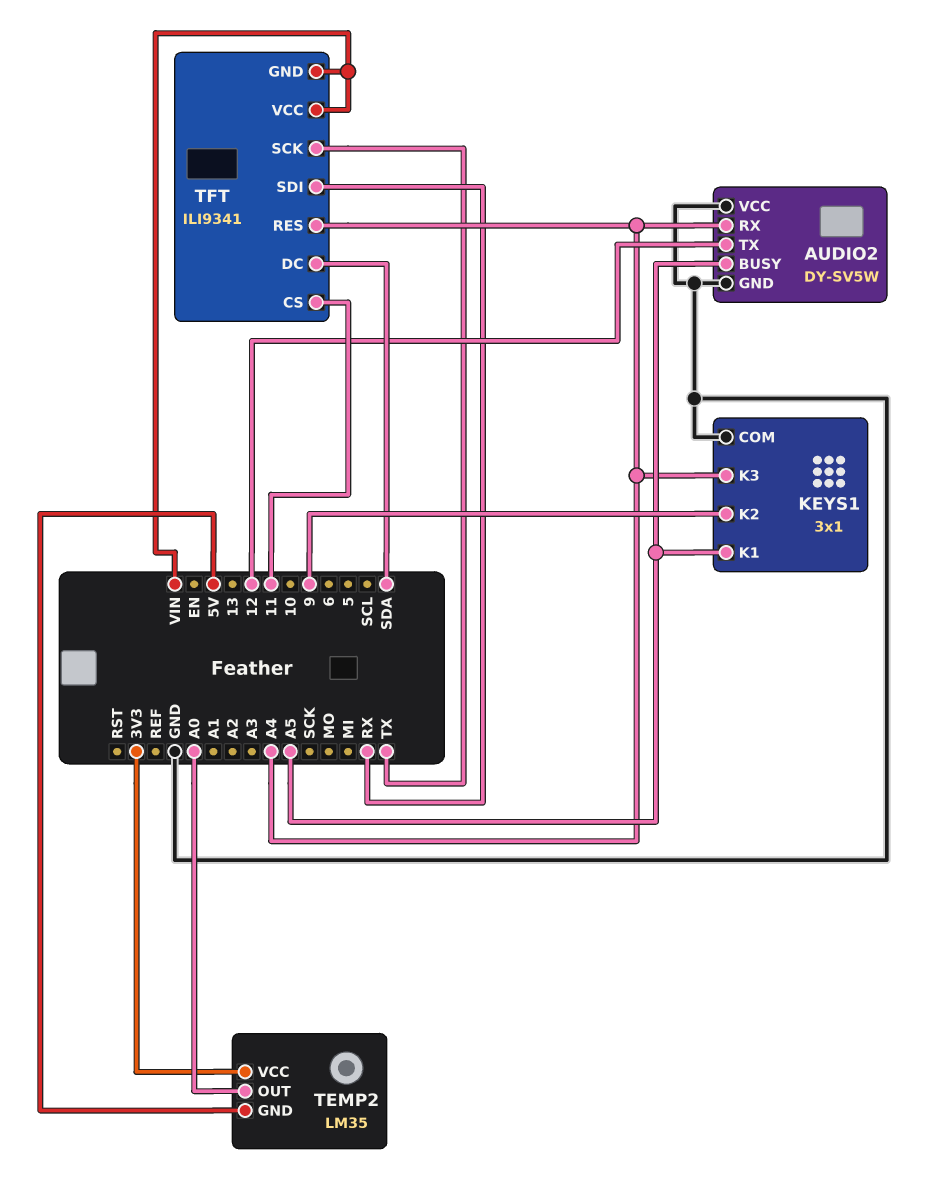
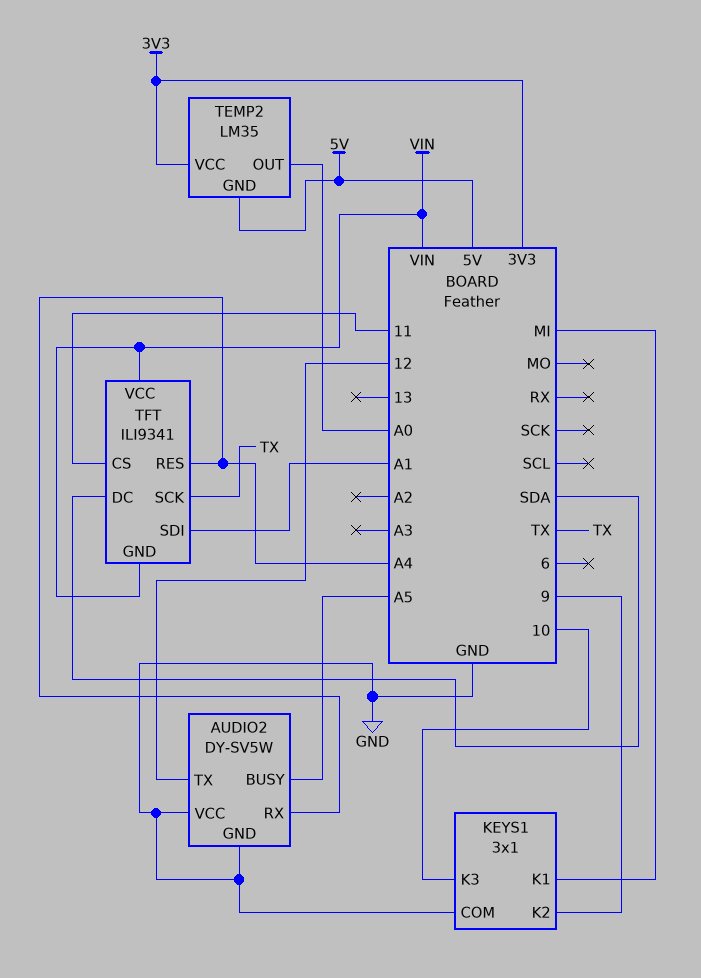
KEYS1 pin K1: A5 -> MI
KEYS1 pin K3: A4 -> 10
TFT pin SDI: RX -> A1

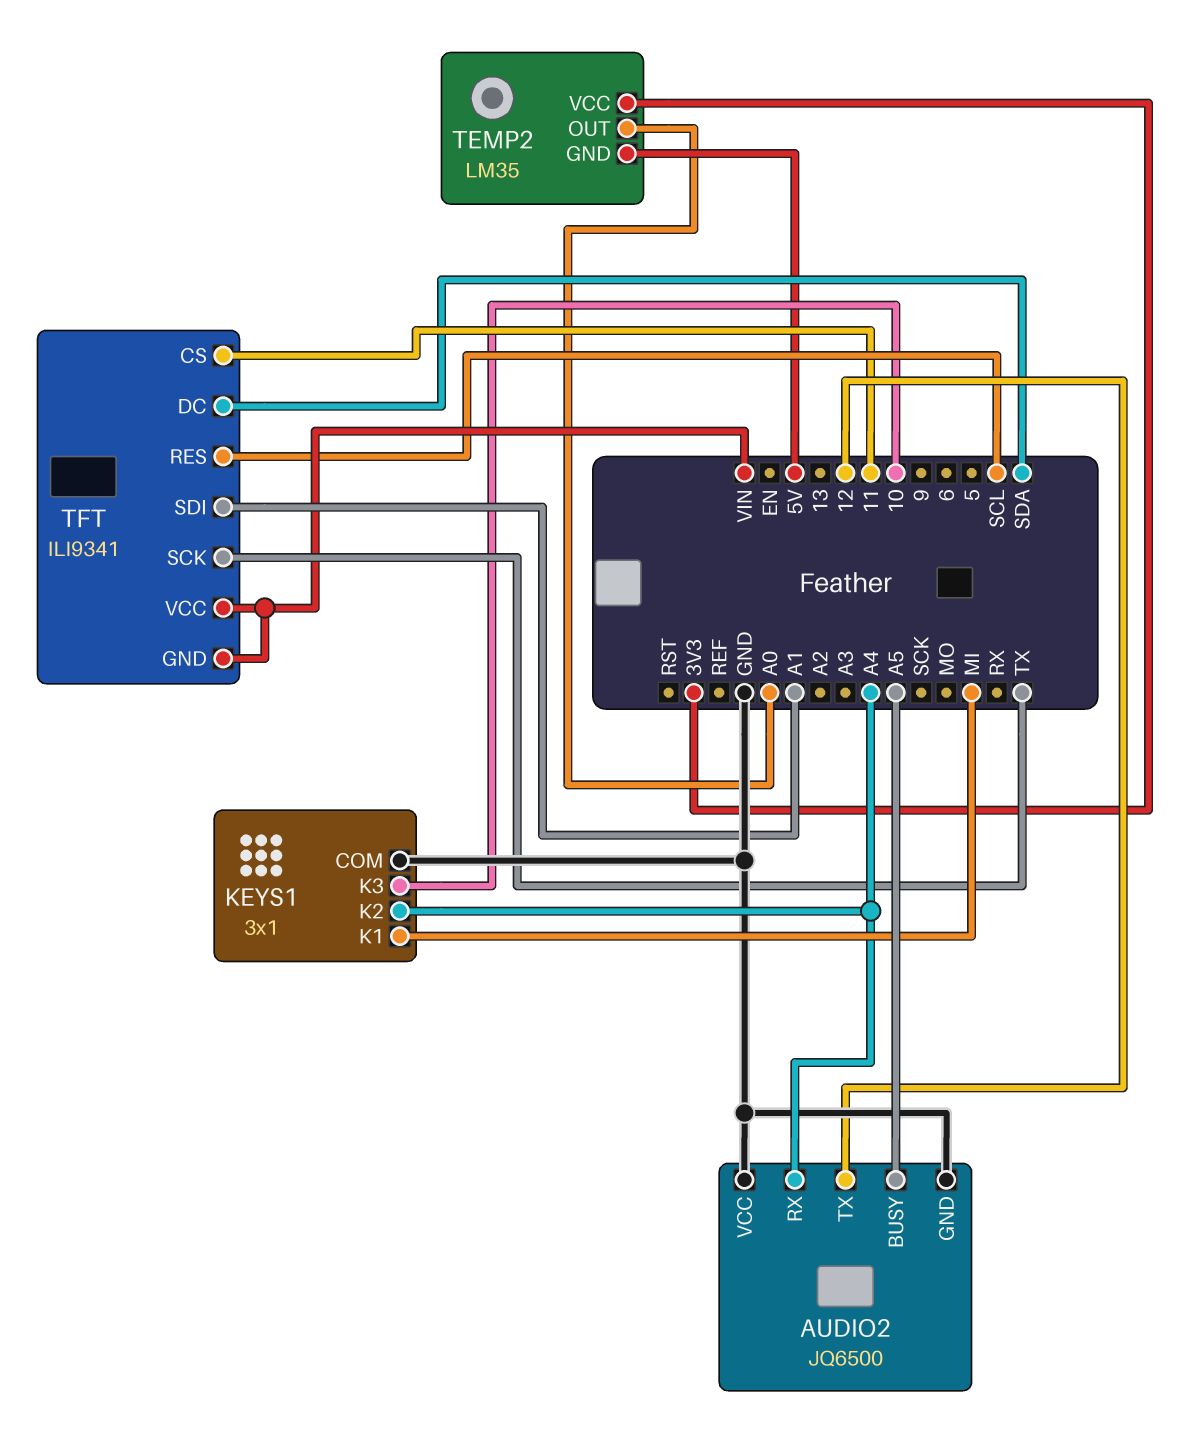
AUDIO2: DY-SV5W -> JQ6500
KEYS1 pin K2: 9 -> A4
TFT pin RES: A4 -> SCL

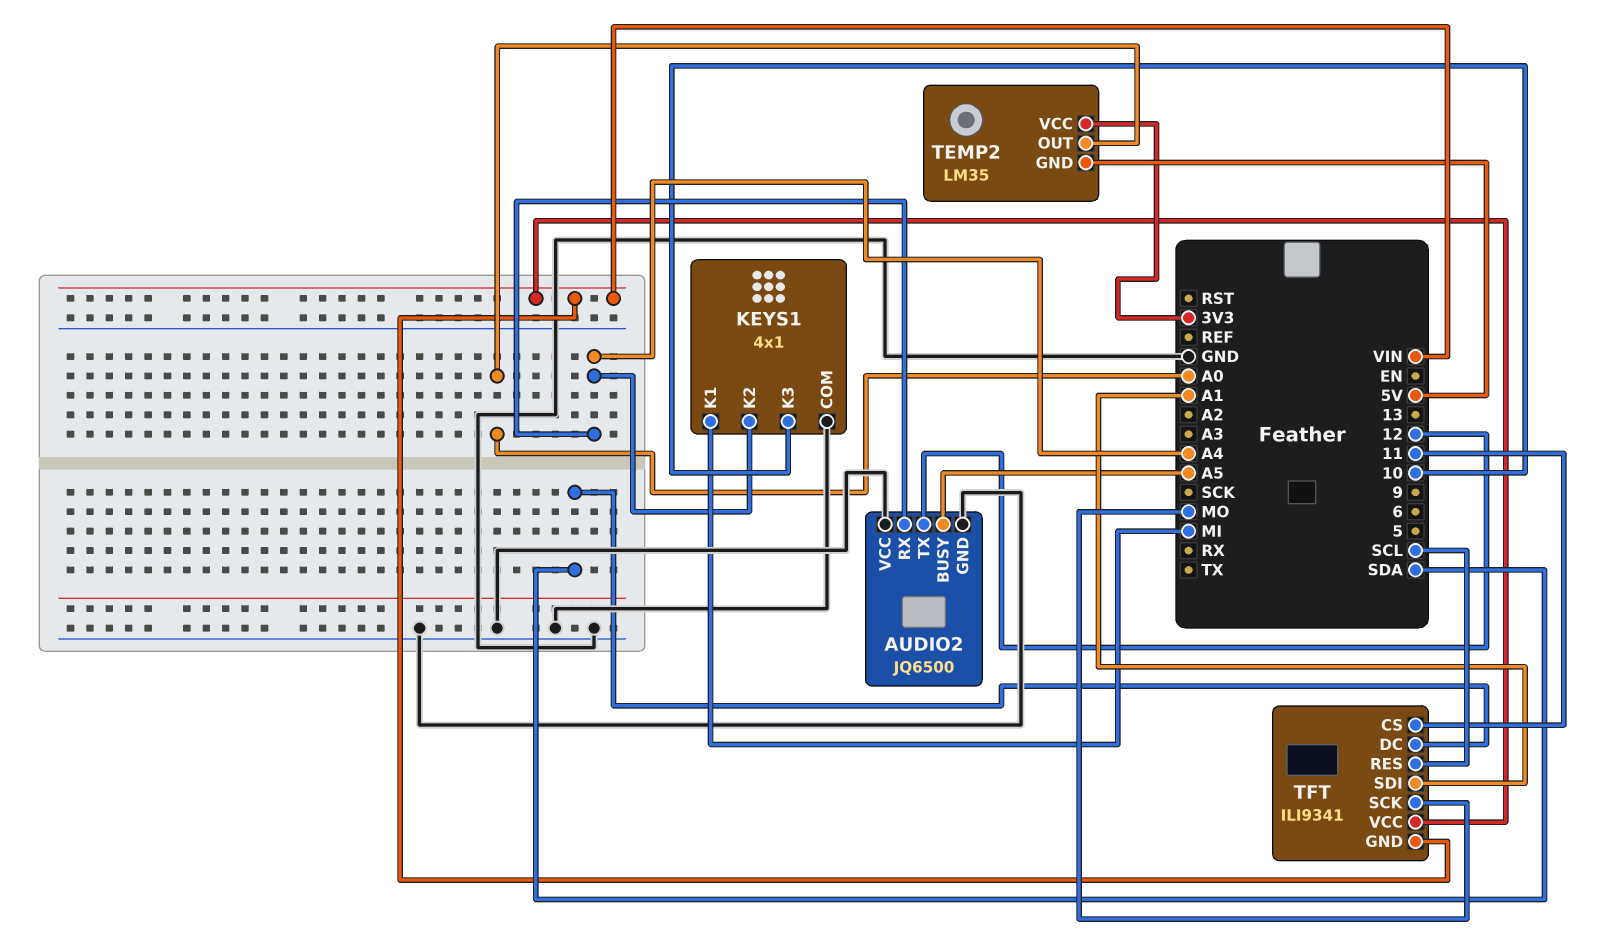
KEYS1: 3x1 -> 4x1
TFT pin SCK: TX -> MO

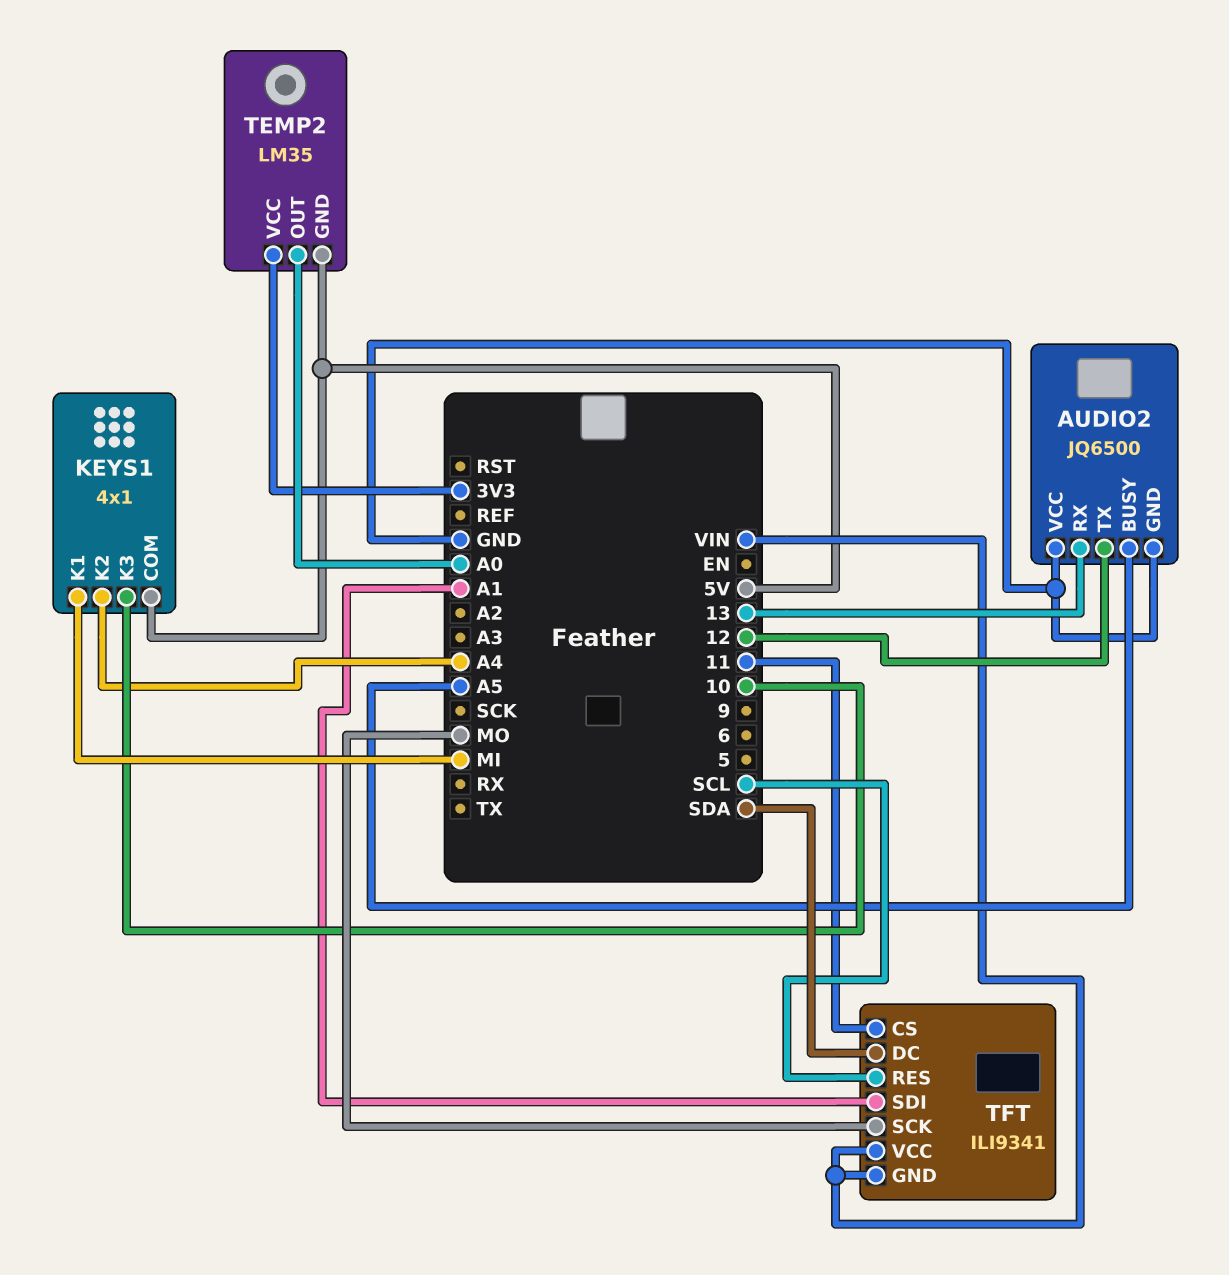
AUDIO2 pin RX: A4 -> 13
KEYS1 pin COM: GND -> 5V

